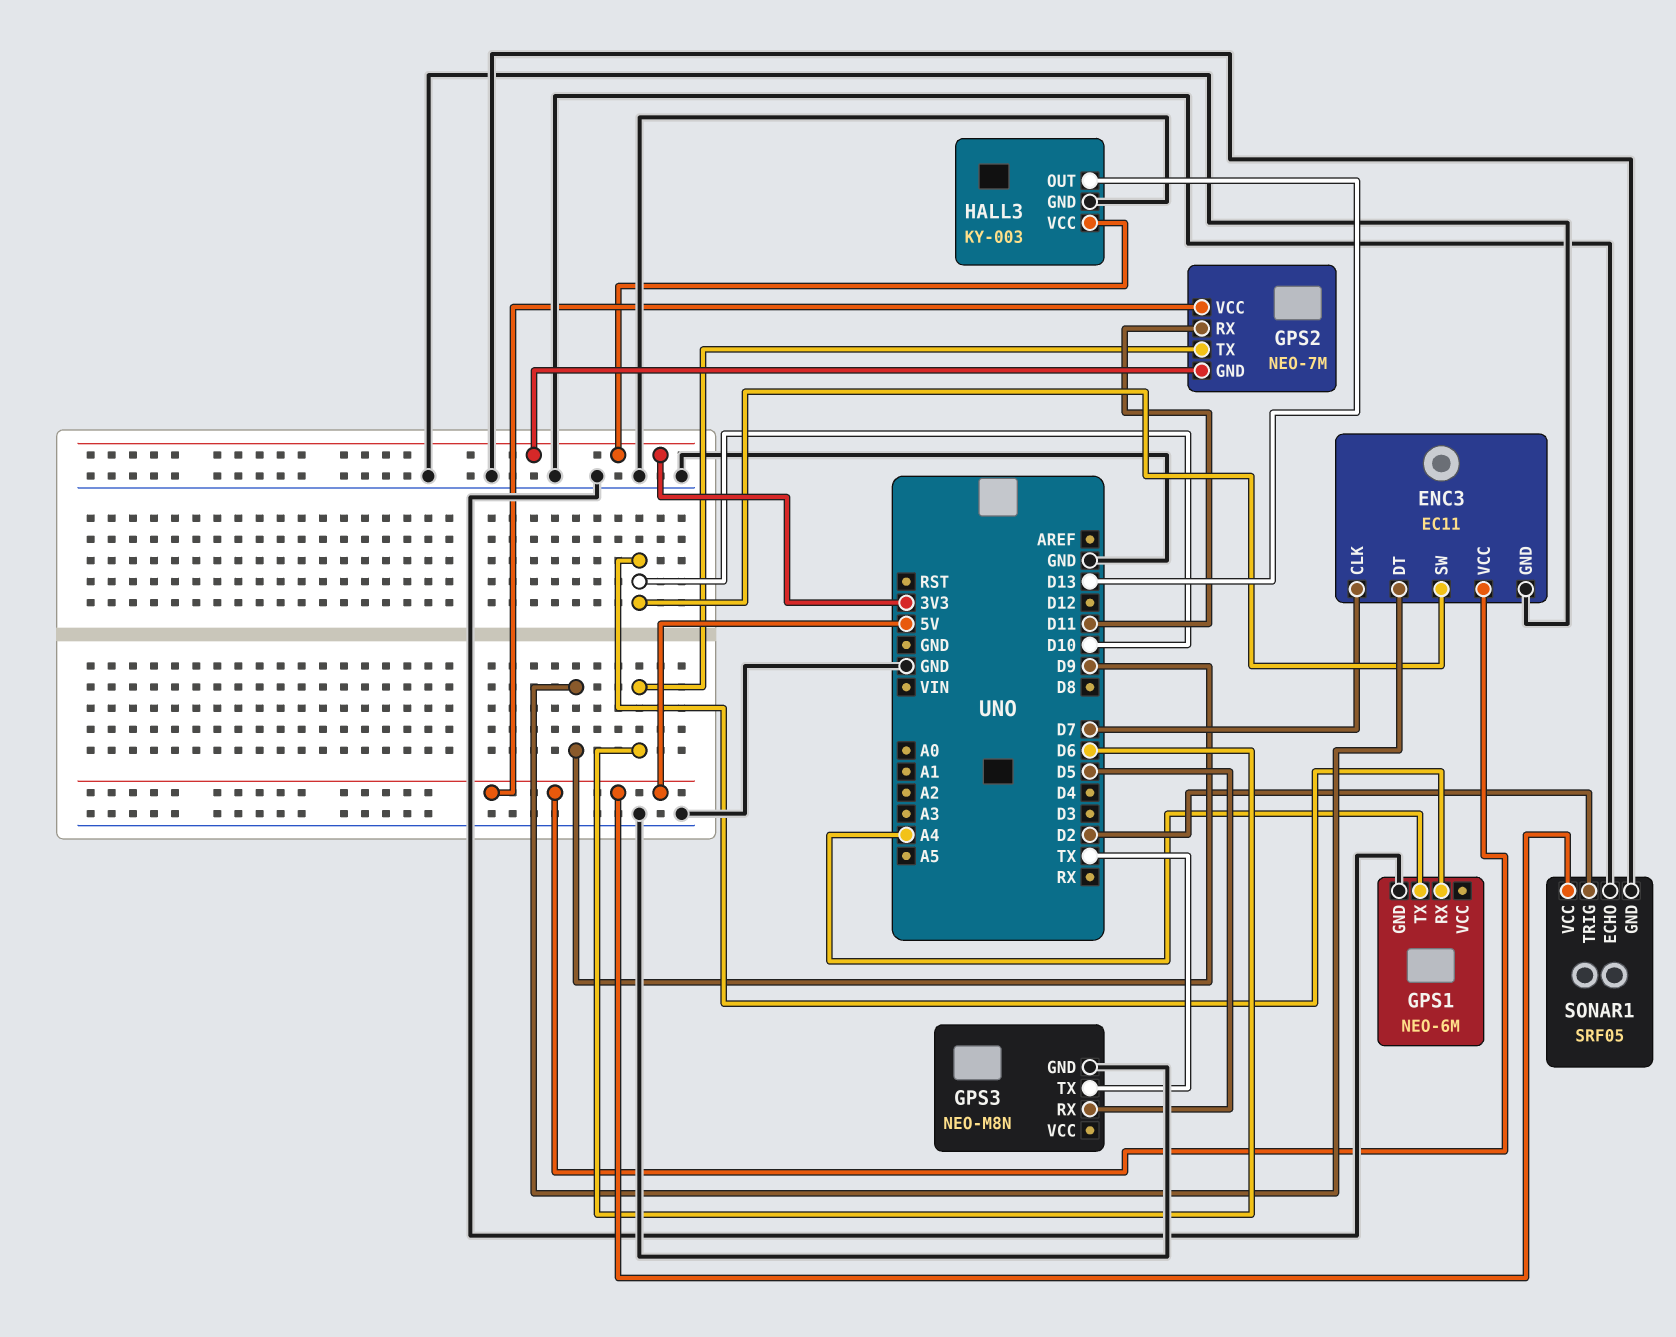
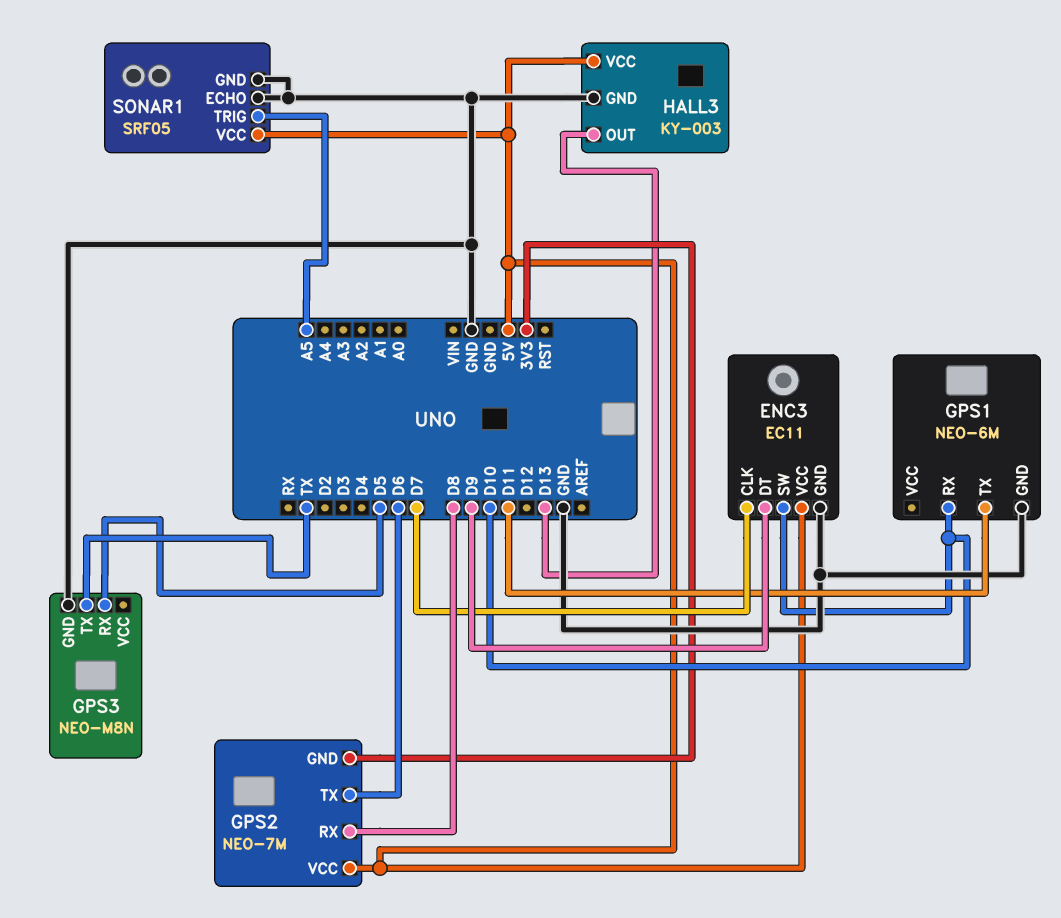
GPS1 pin TX: A4 -> D11
GPS2 pin RX: D11 -> D8
HALL3 pin VCC: 3V3 -> 5V
SONAR1 pin TRIG: D2 -> A5

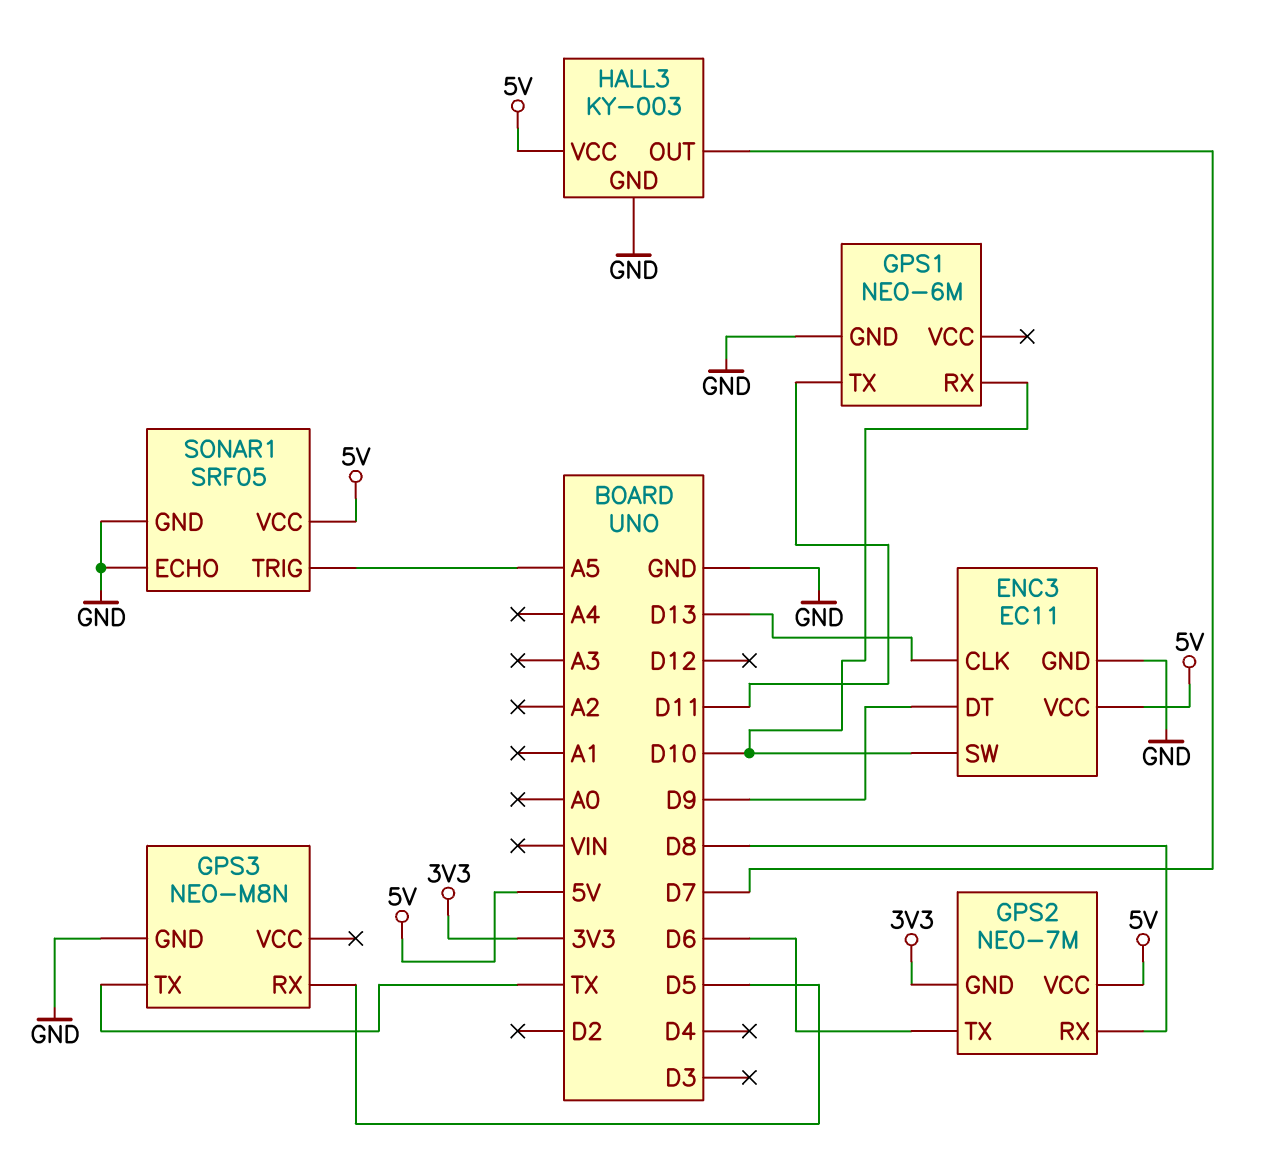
ENC3 pin CLK: D7 -> D13
HALL3 pin OUT: D13 -> D7

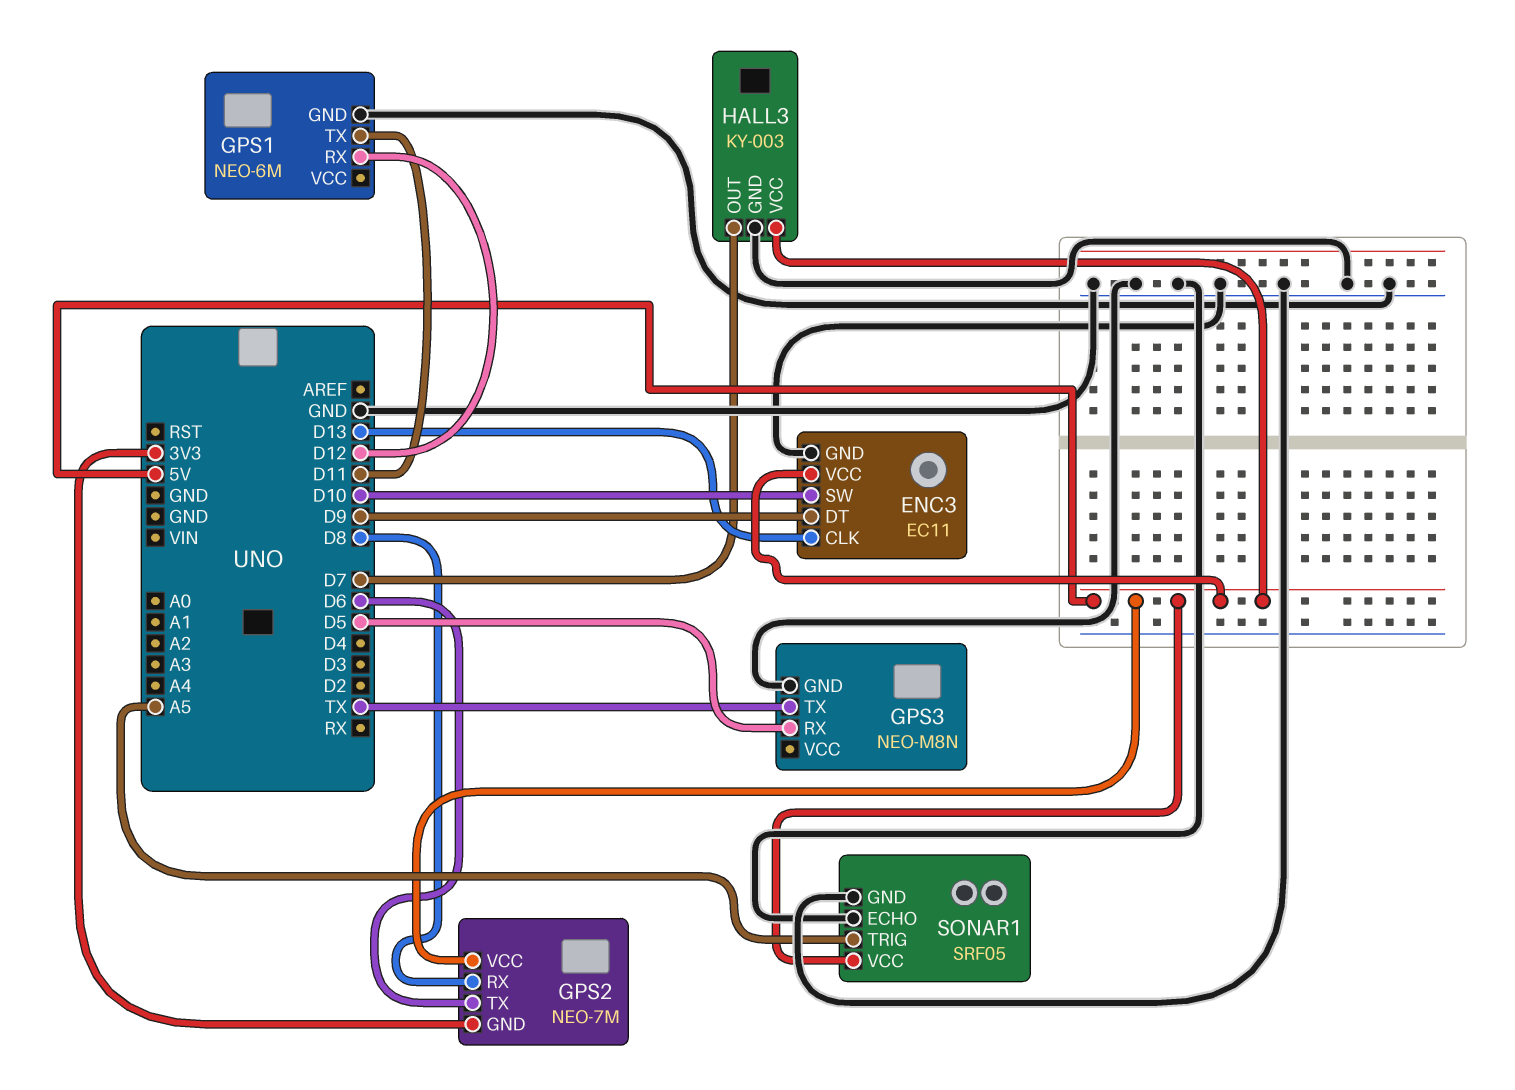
GPS1 pin RX: D10 -> D12

